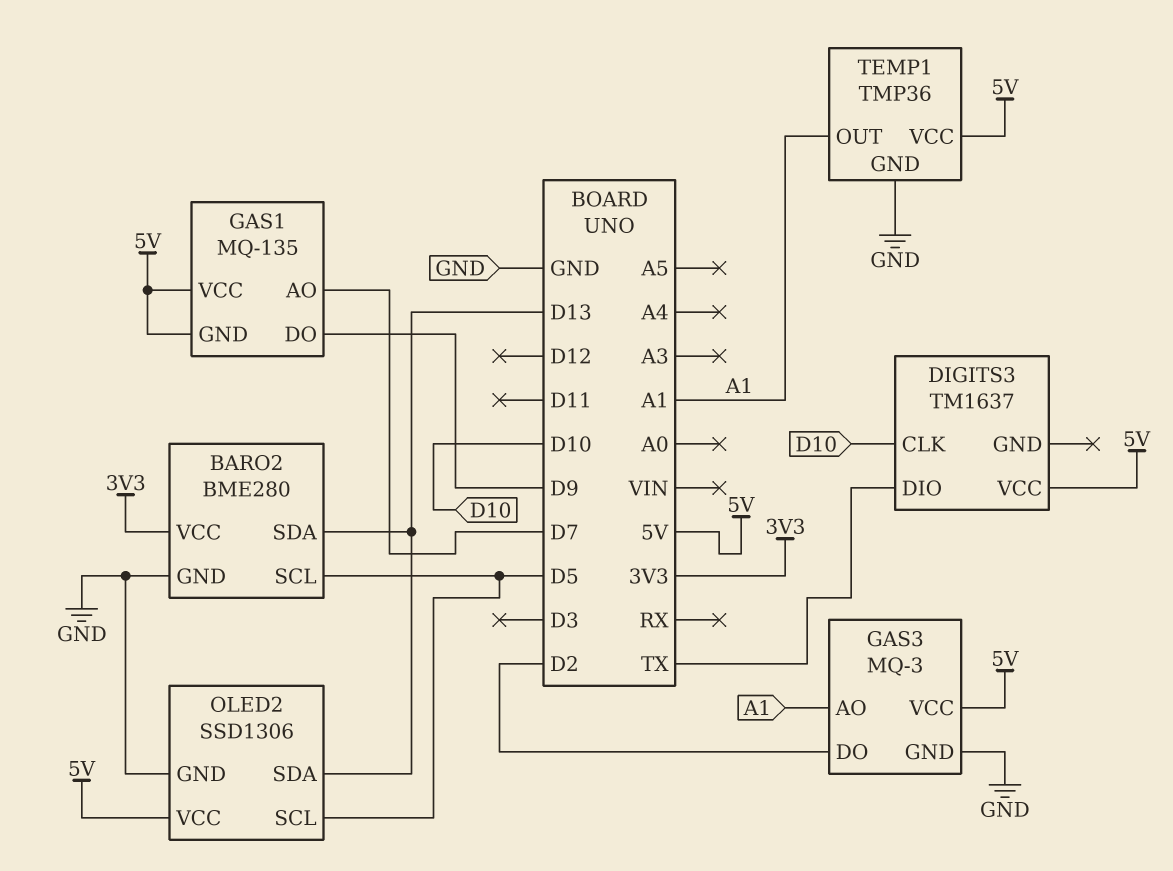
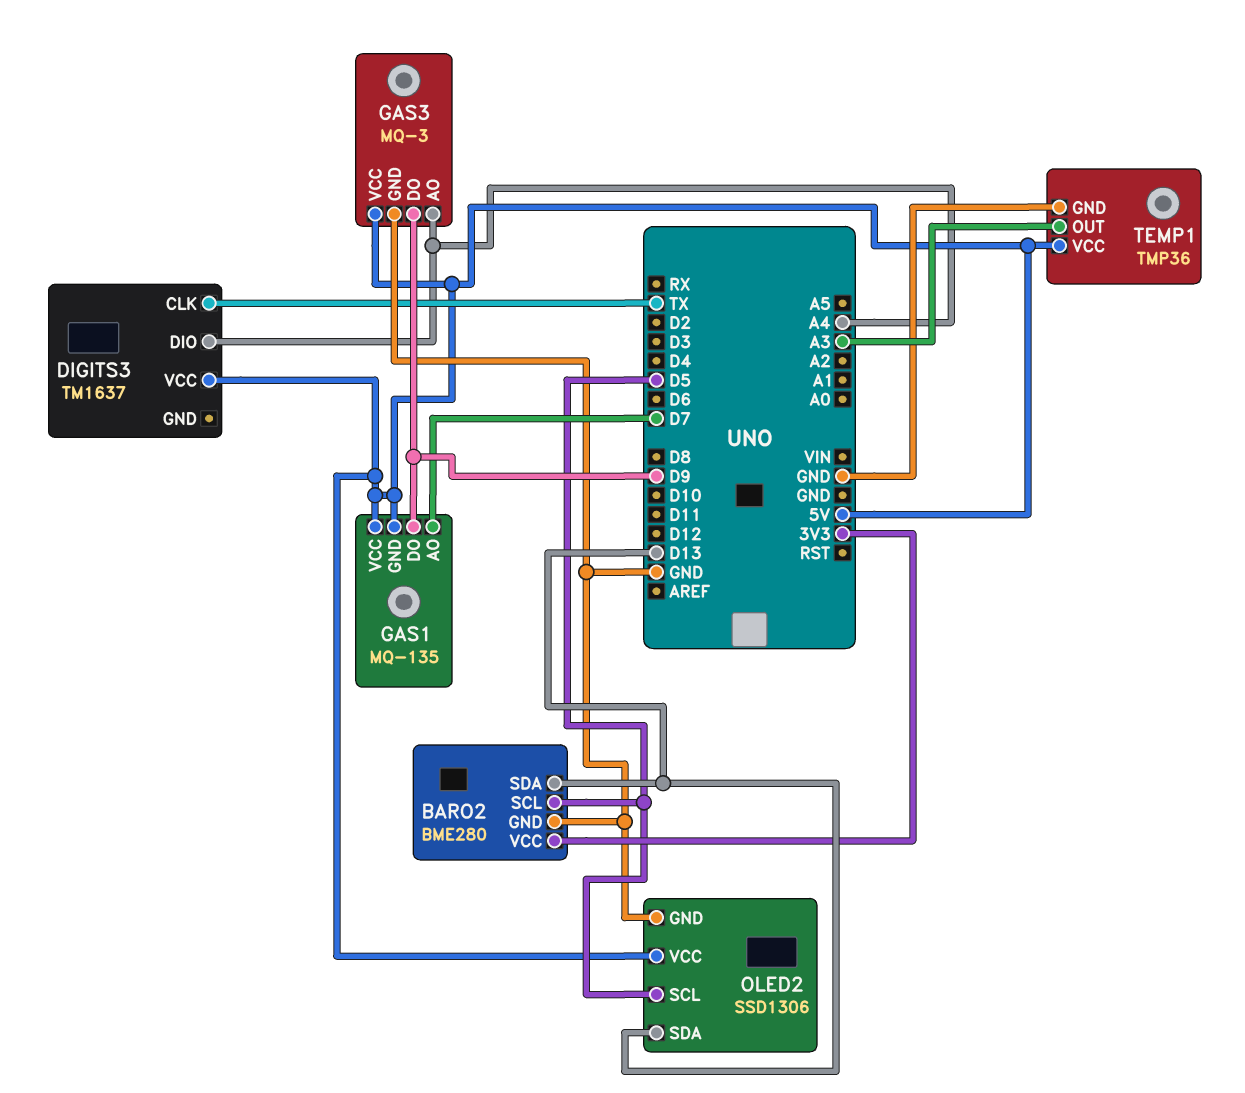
DIGITS3 pin CLK: D10 -> TX
DIGITS3 pin DIO: TX -> A4
GAS3 pin AO: A1 -> A4
GAS3 pin DO: D2 -> D9
TEMP1 pin OUT: A1 -> A3

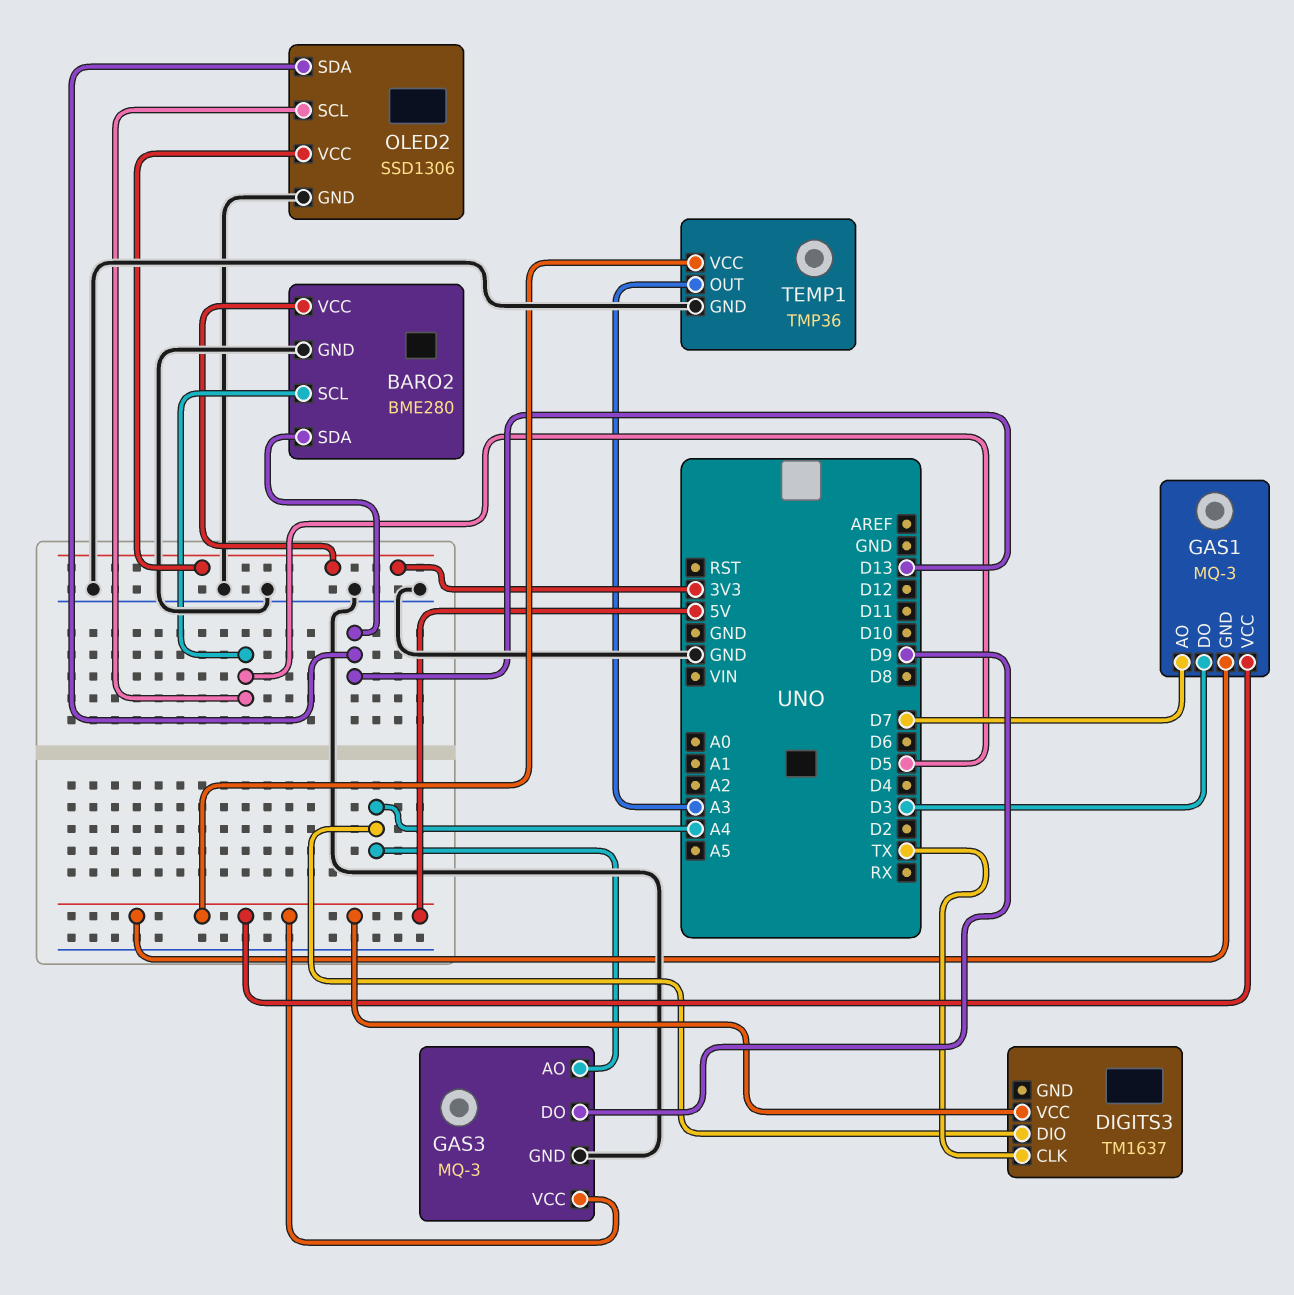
GAS1: MQ-135 -> MQ-3
GAS1 pin DO: D9 -> D3
OLED2 pin VCC: 5V -> 3V3

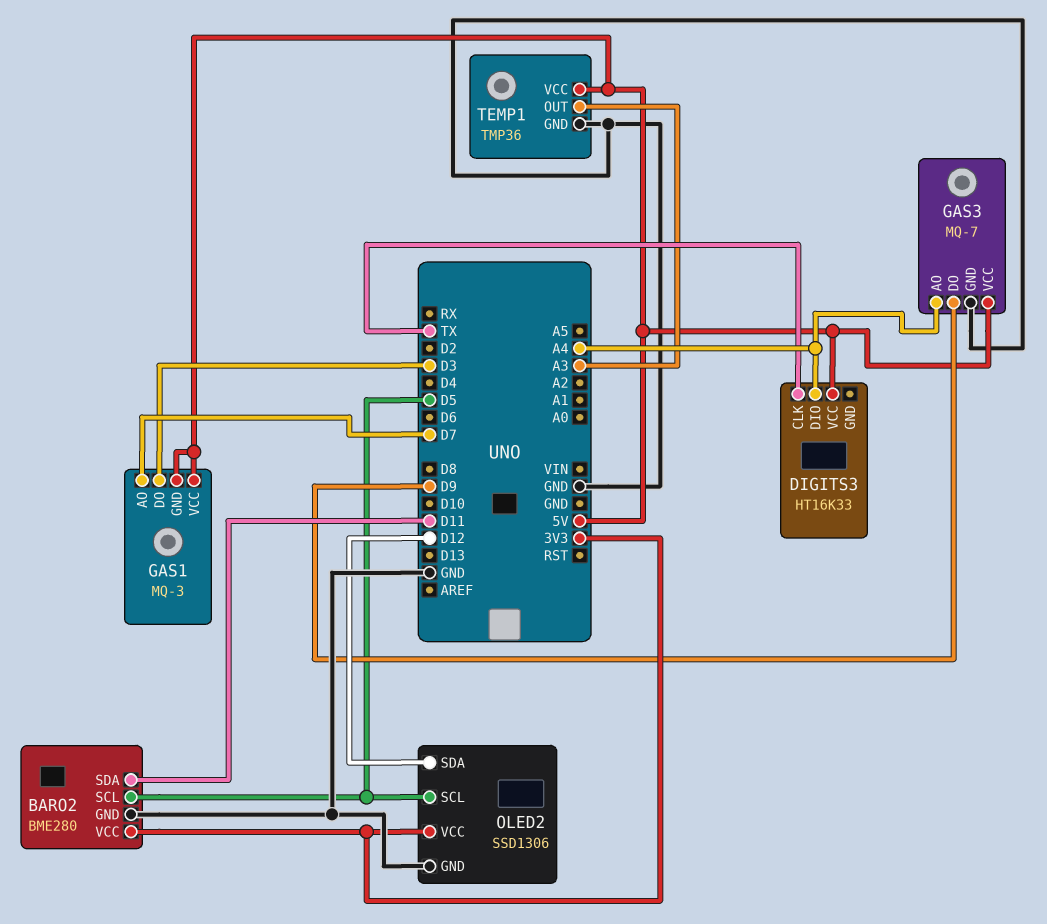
BARO2 pin SDA: D13 -> D11
DIGITS3: TM1637 -> HT16K33
GAS3: MQ-3 -> MQ-7
OLED2 pin SDA: D13 -> D12

